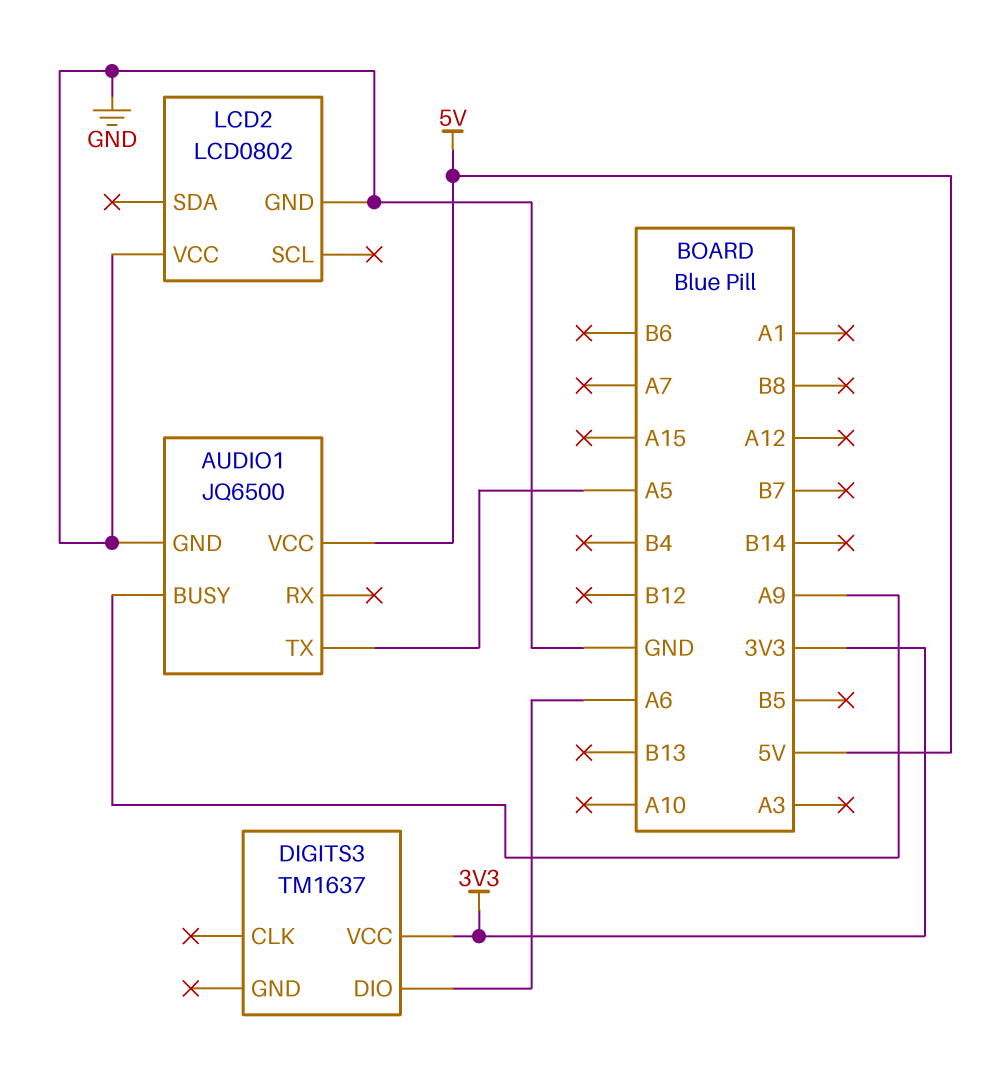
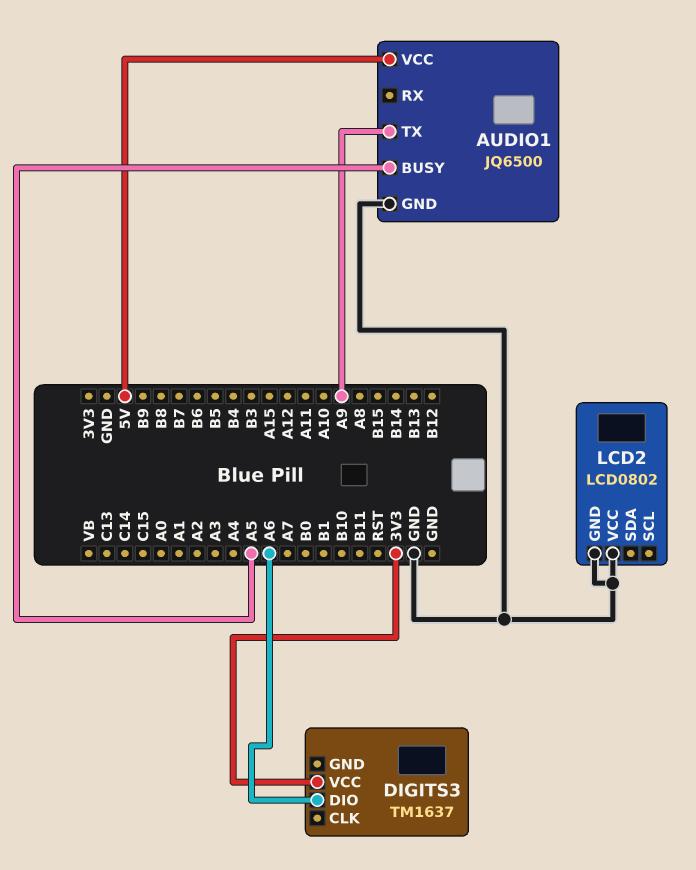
AUDIO1 pin BUSY: A9 -> A5
AUDIO1 pin TX: A5 -> A9

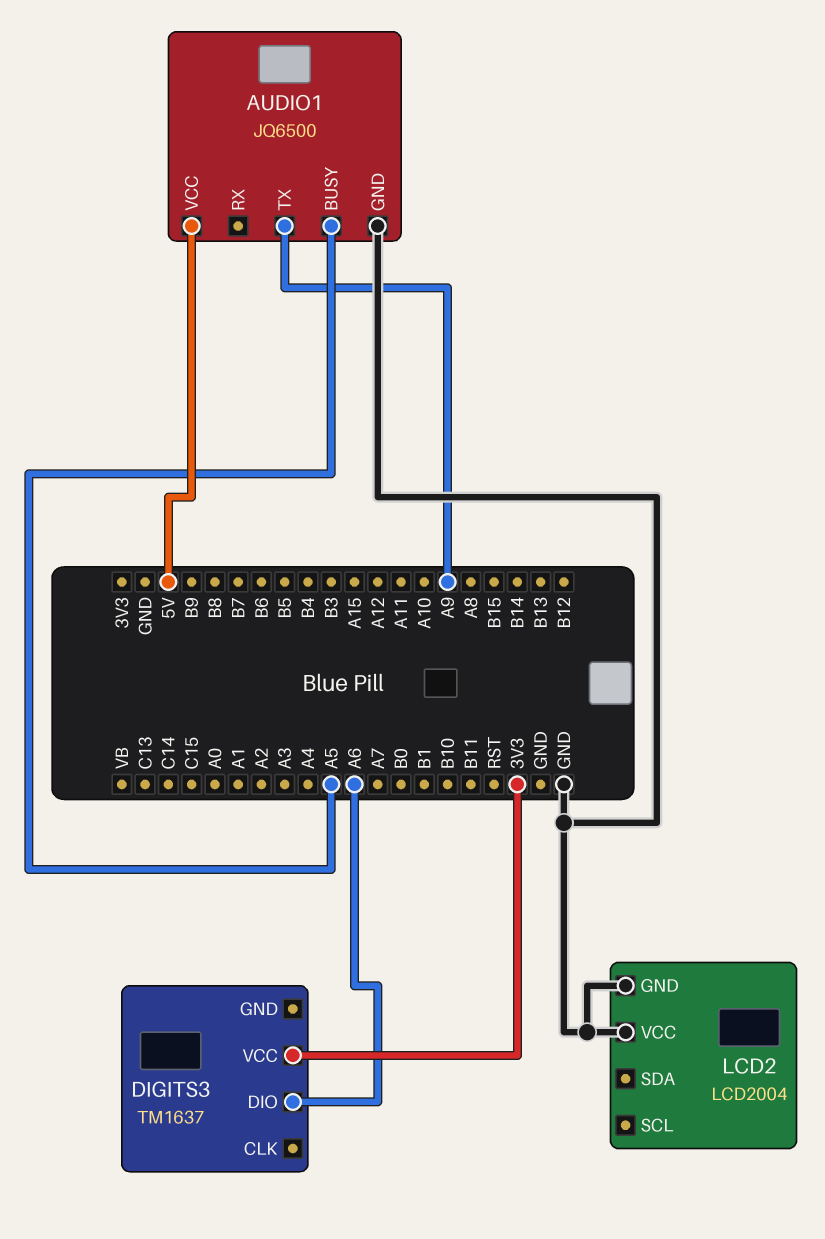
LCD2: LCD0802 -> LCD2004

